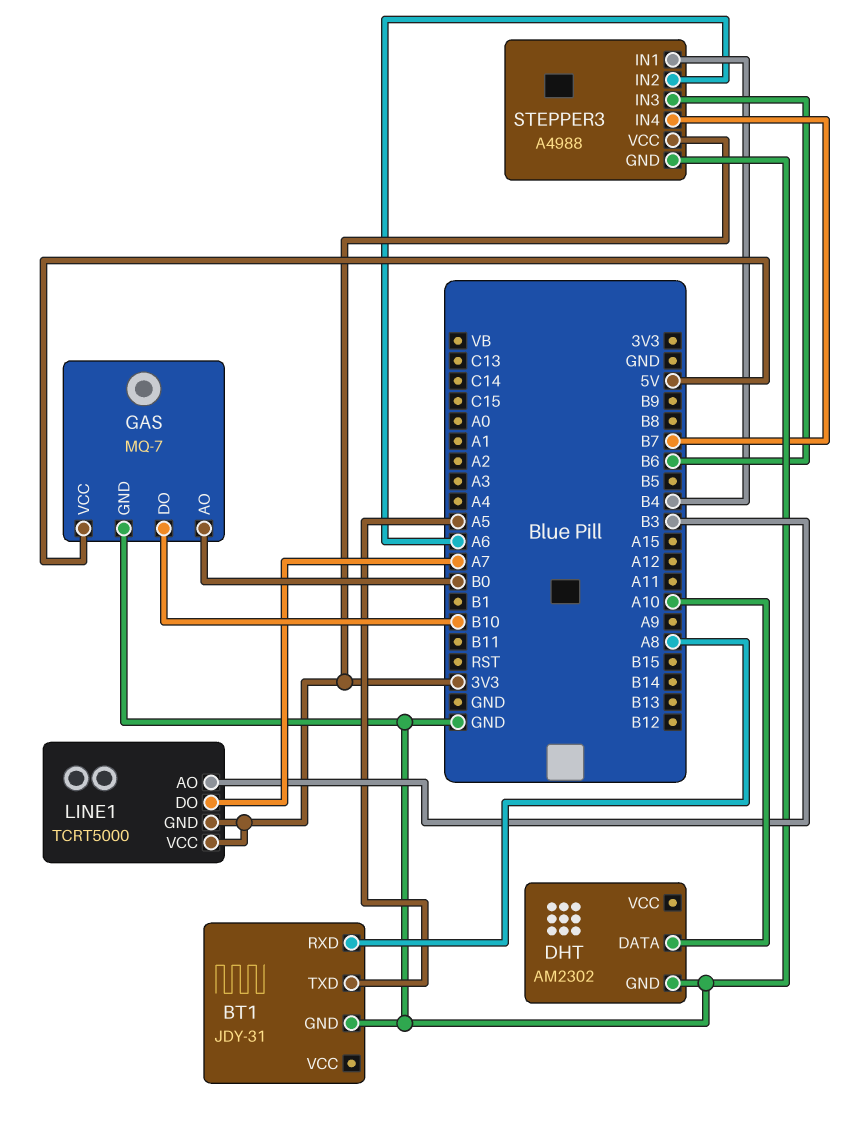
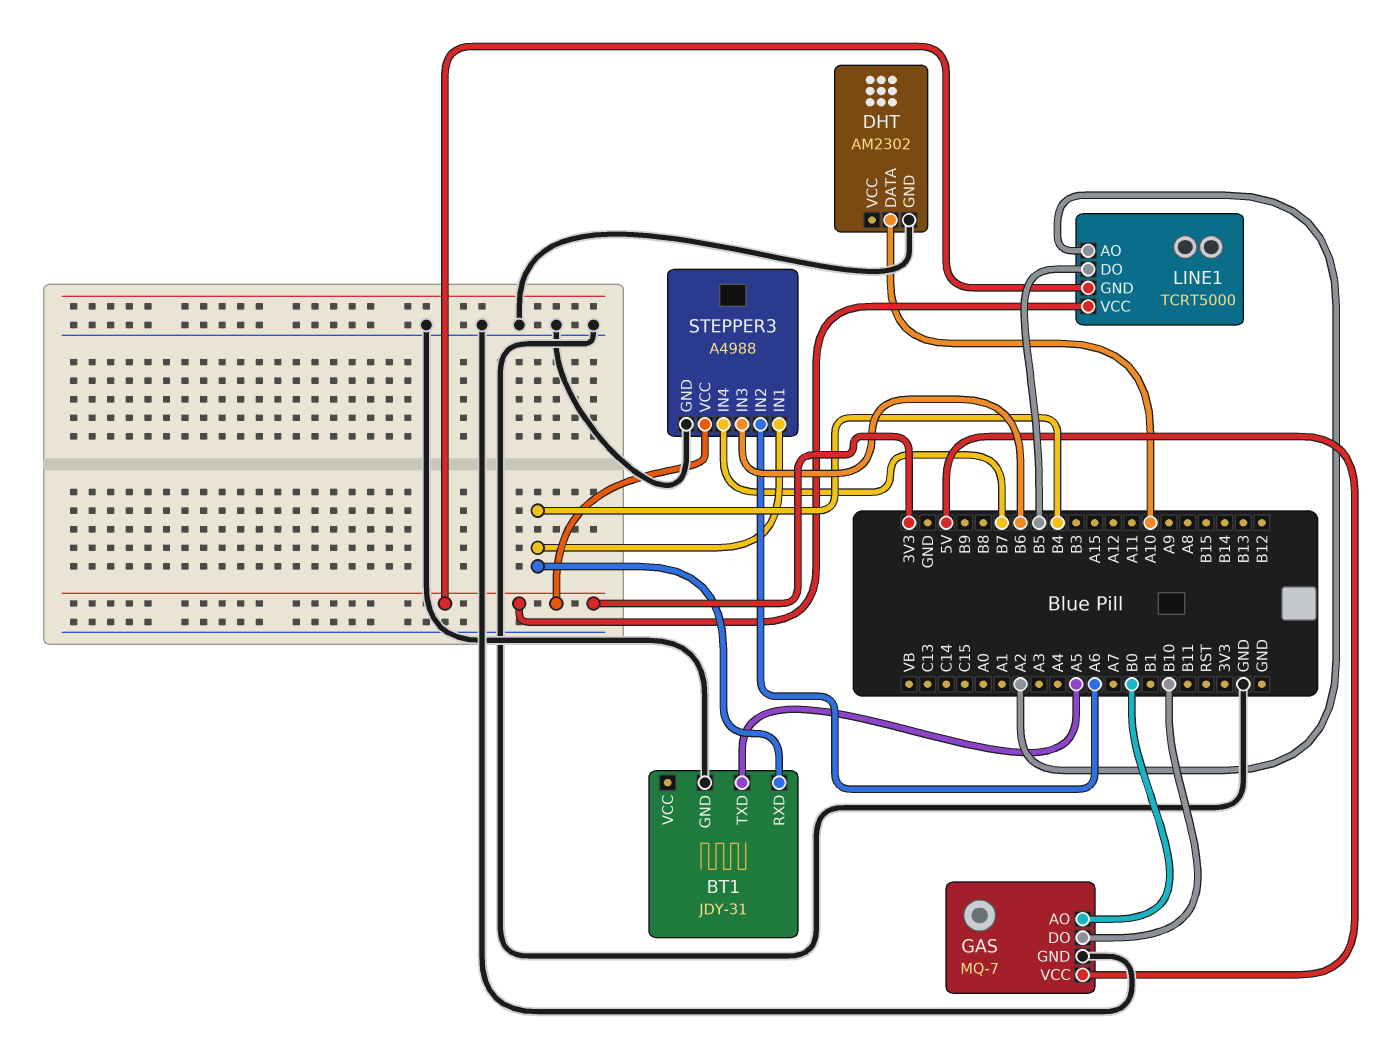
BT1 pin RXD: A8 -> B4
LINE1 pin AO: B3 -> A2
LINE1 pin DO: A7 -> B5

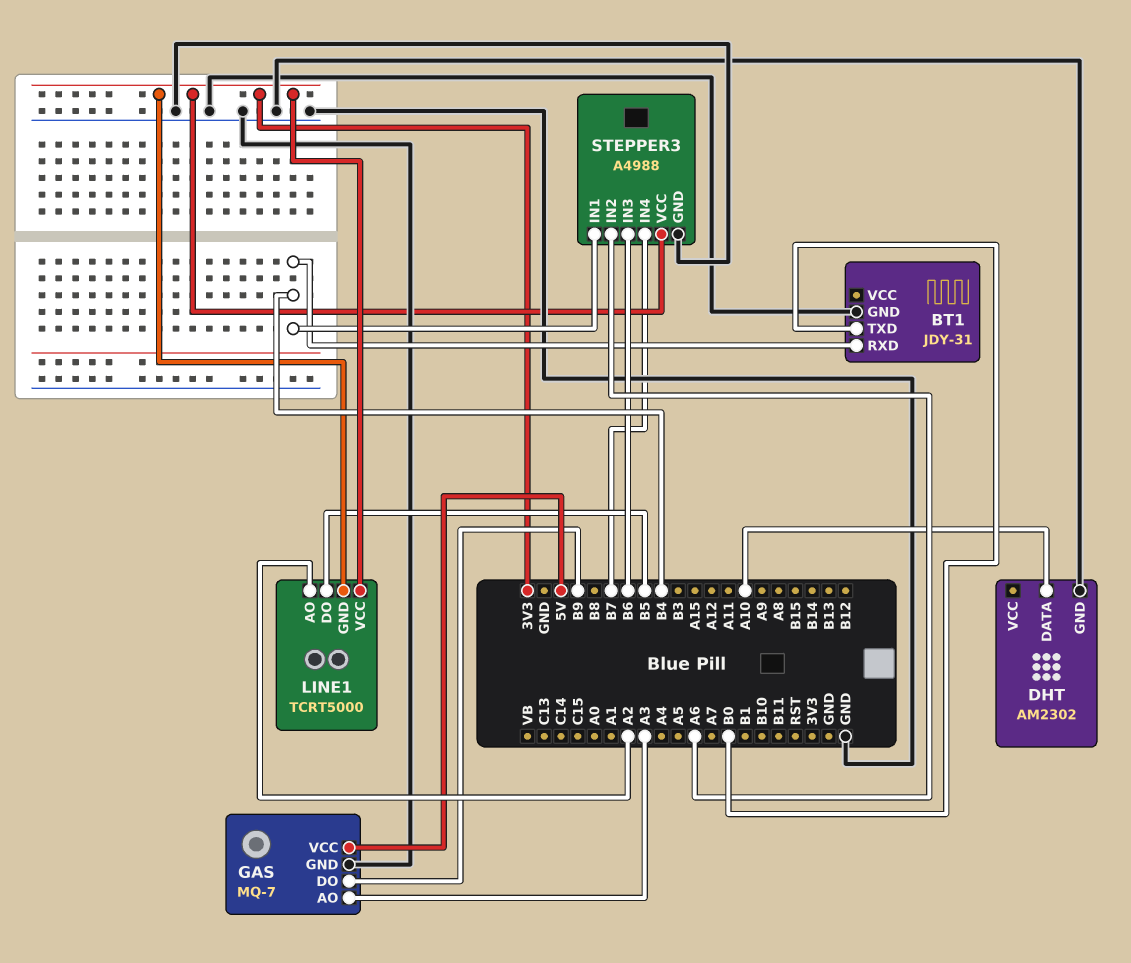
BT1 pin TXD: A5 -> B0
GAS pin AO: B0 -> A3
GAS pin DO: B10 -> B9

